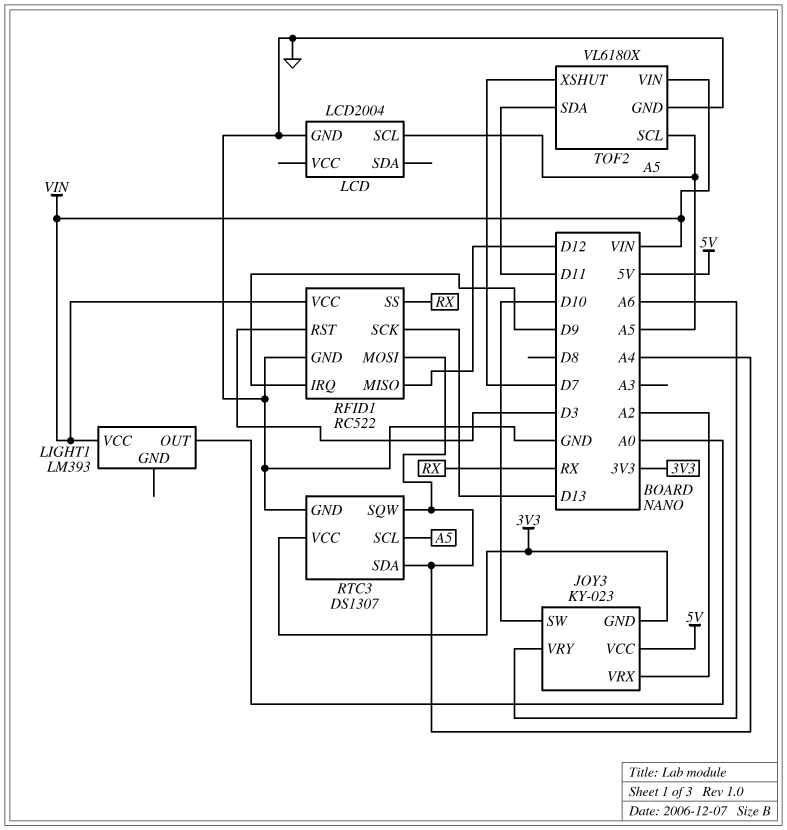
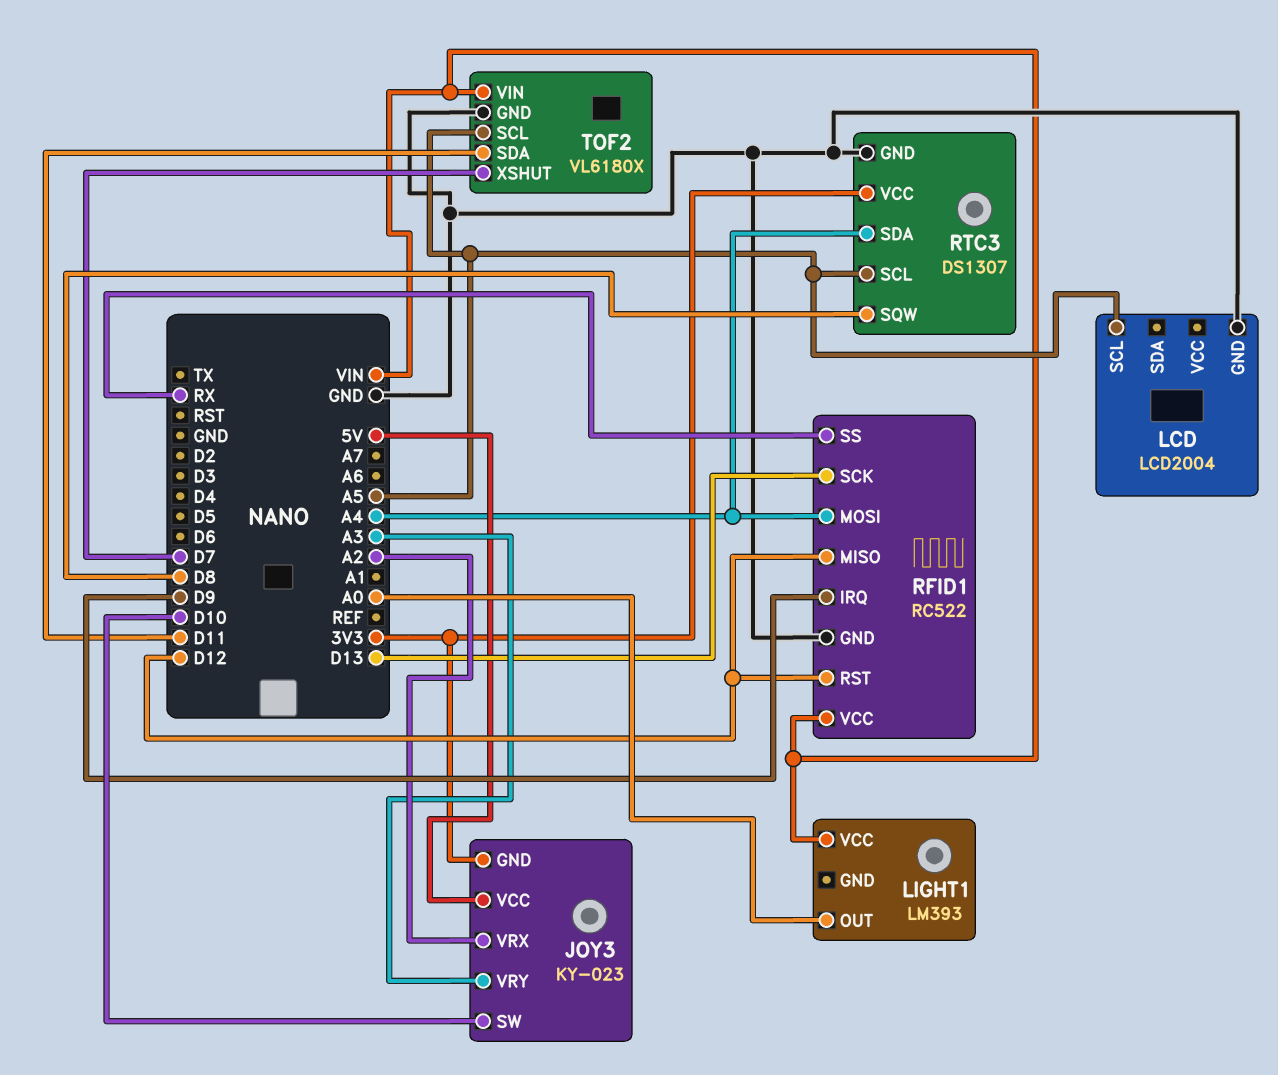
JOY3 pin VRY: A6 -> A3
RFID1 pin RST: D3 -> D12
RTC3 pin SQW: A4 -> D8

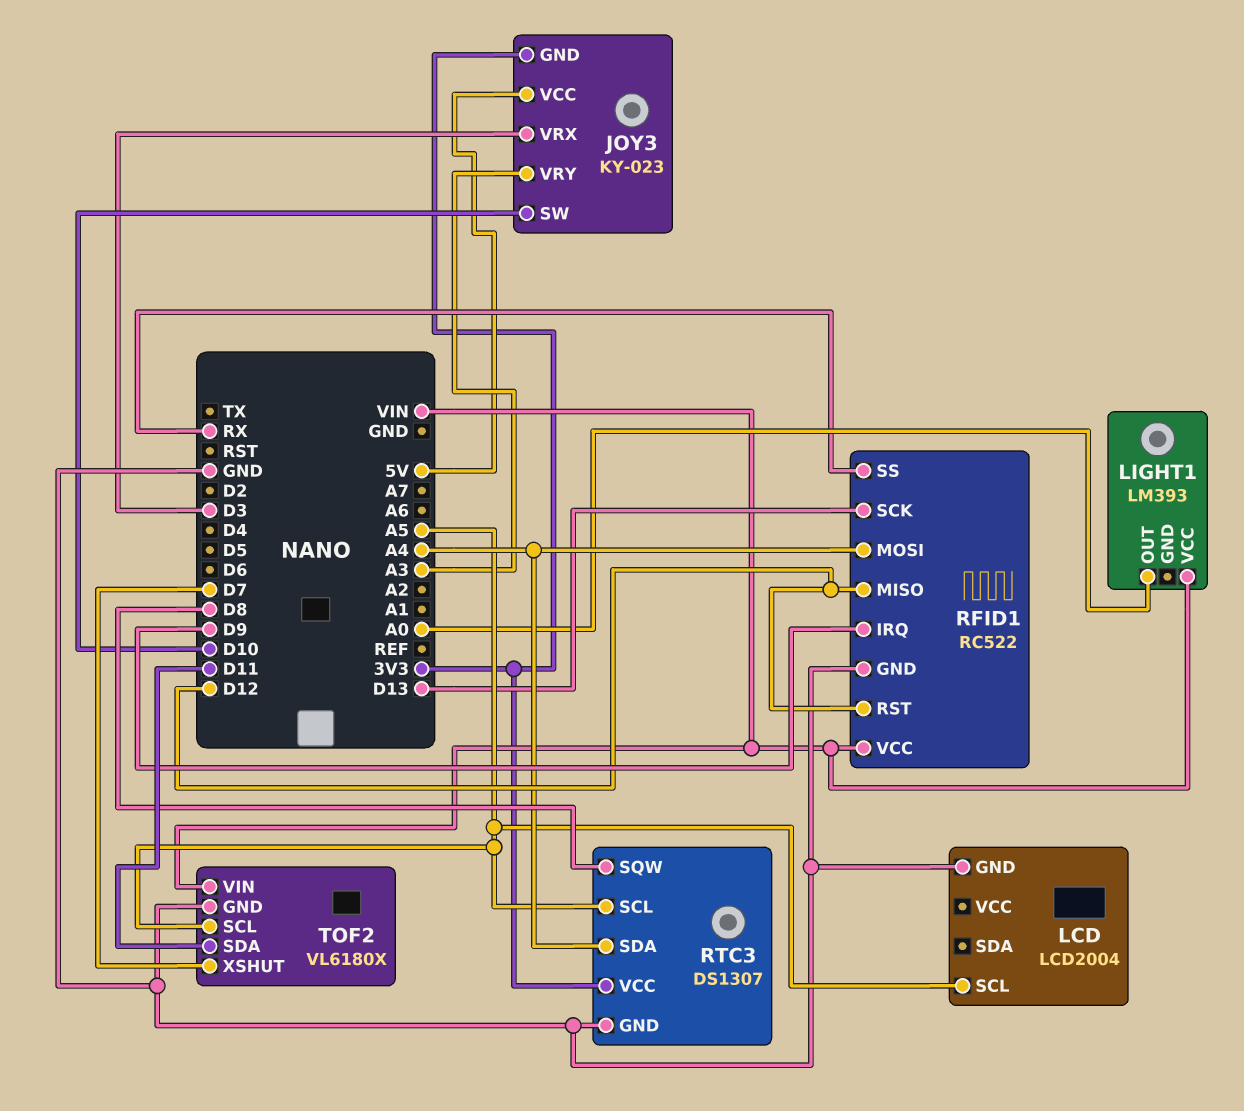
JOY3 pin VRX: A2 -> D3

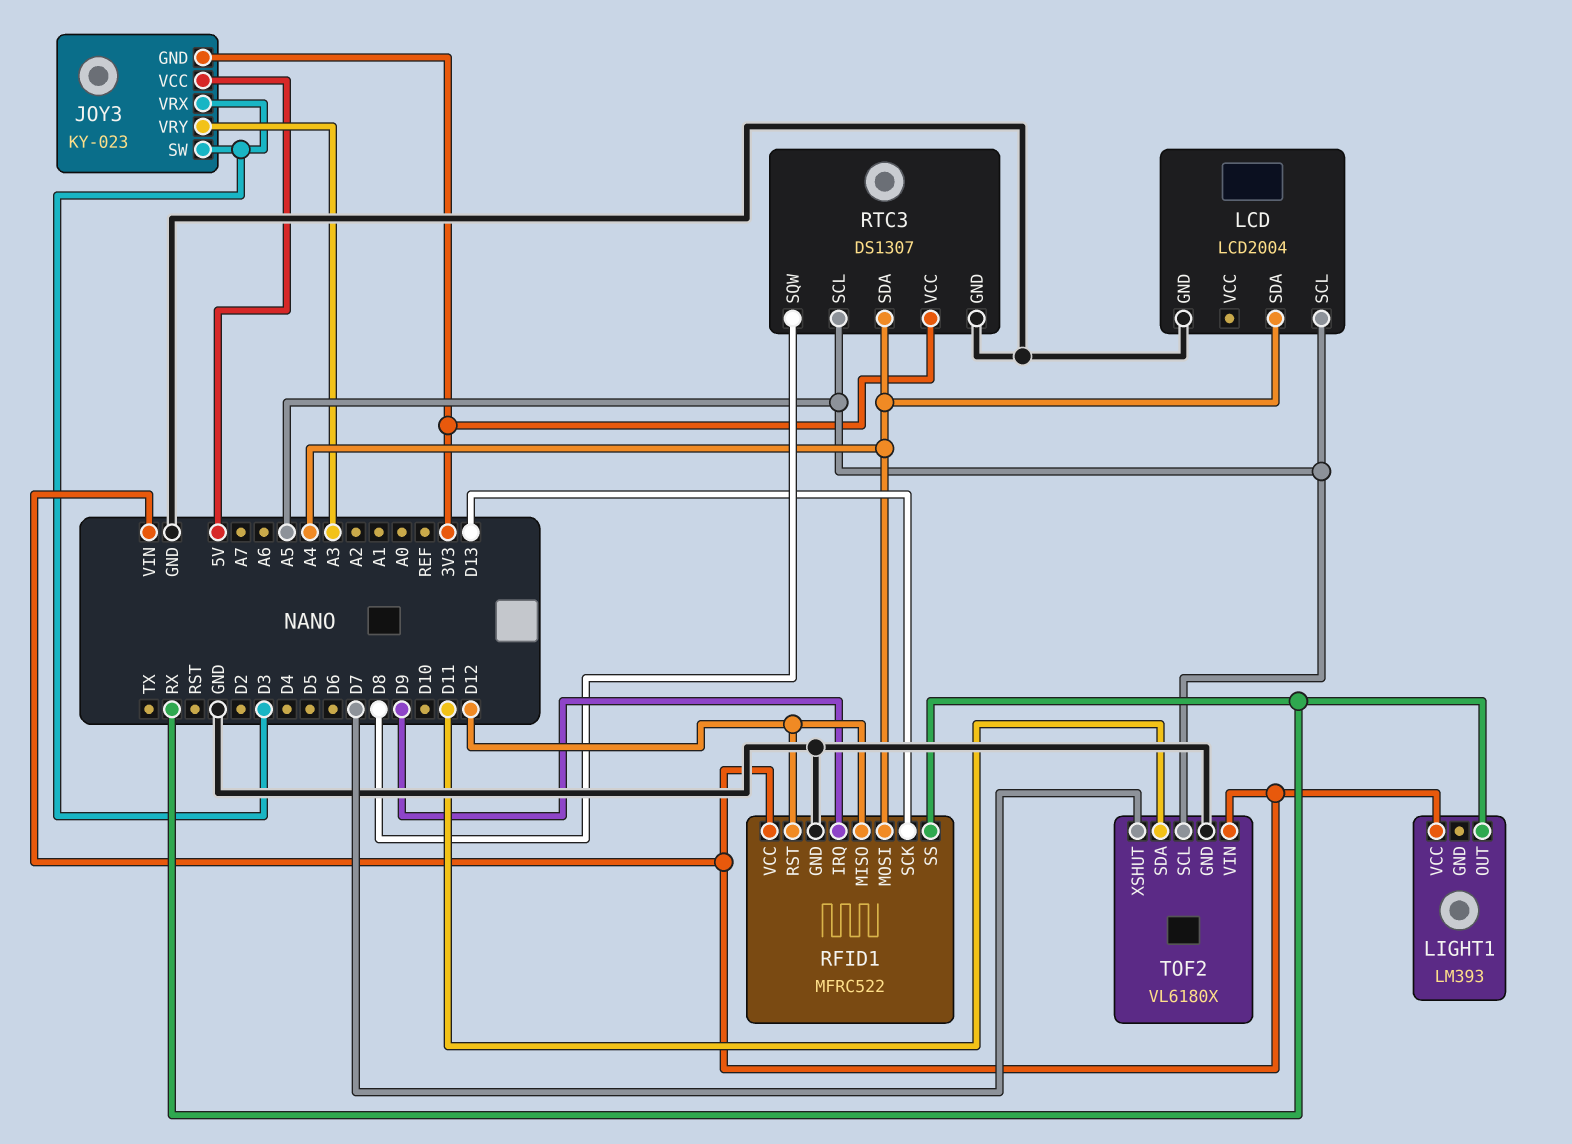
JOY3 pin SW: D10 -> D3
LCD pin SDA: none -> A4
LIGHT1 pin OUT: A0 -> RX
RFID1: RC522 -> MFRC522

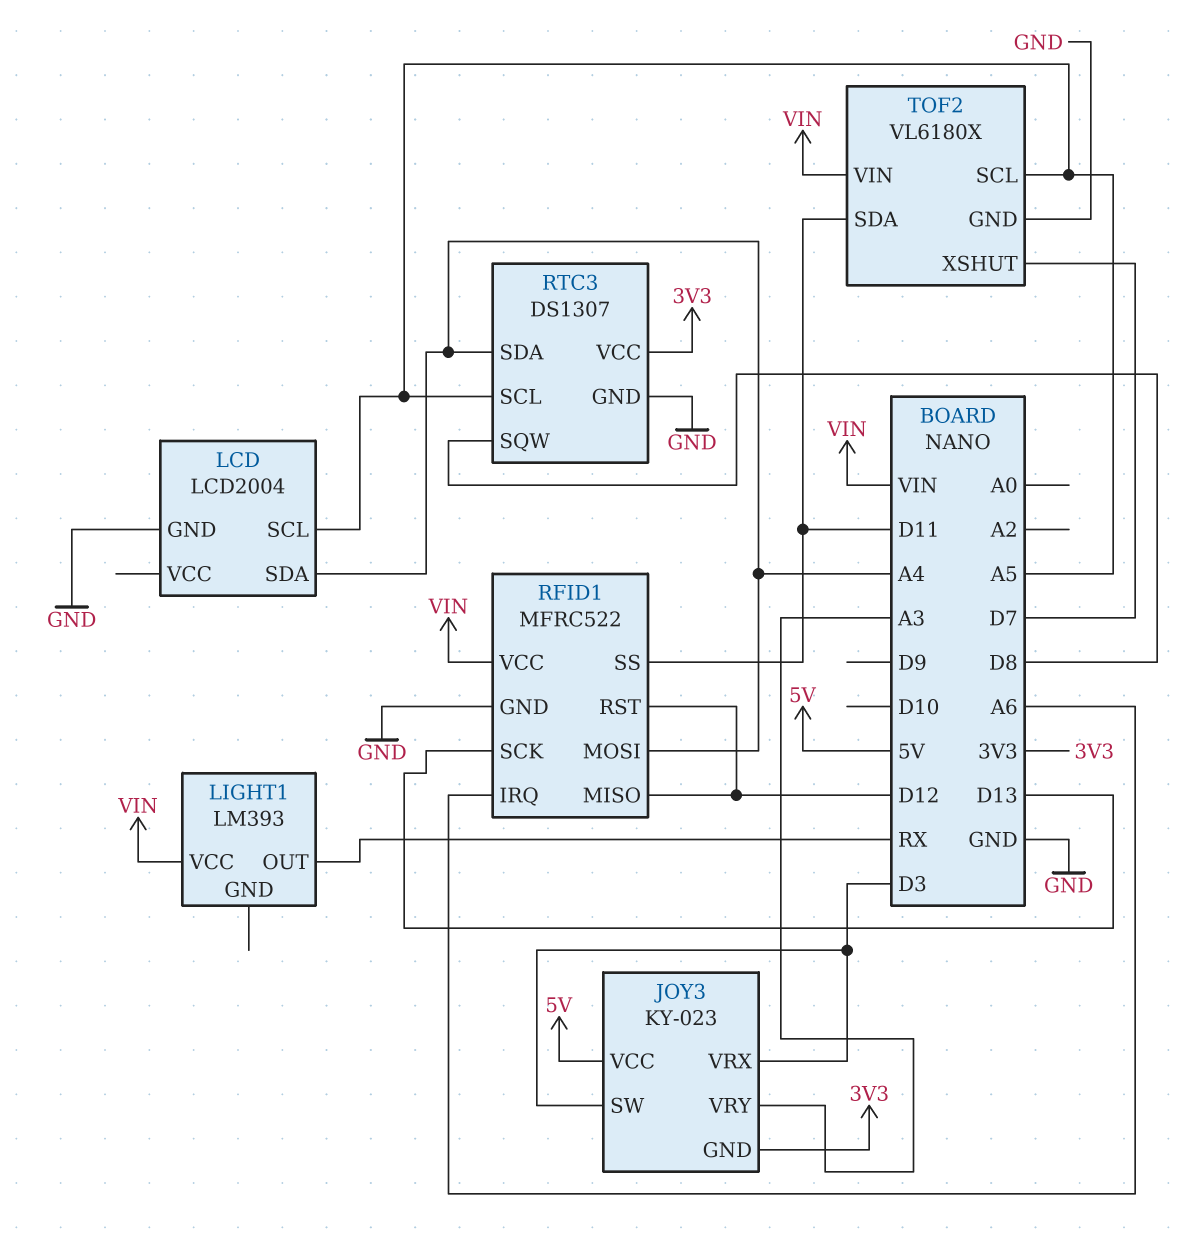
RFID1 pin IRQ: D9 -> A6
RFID1 pin SS: RX -> D11

